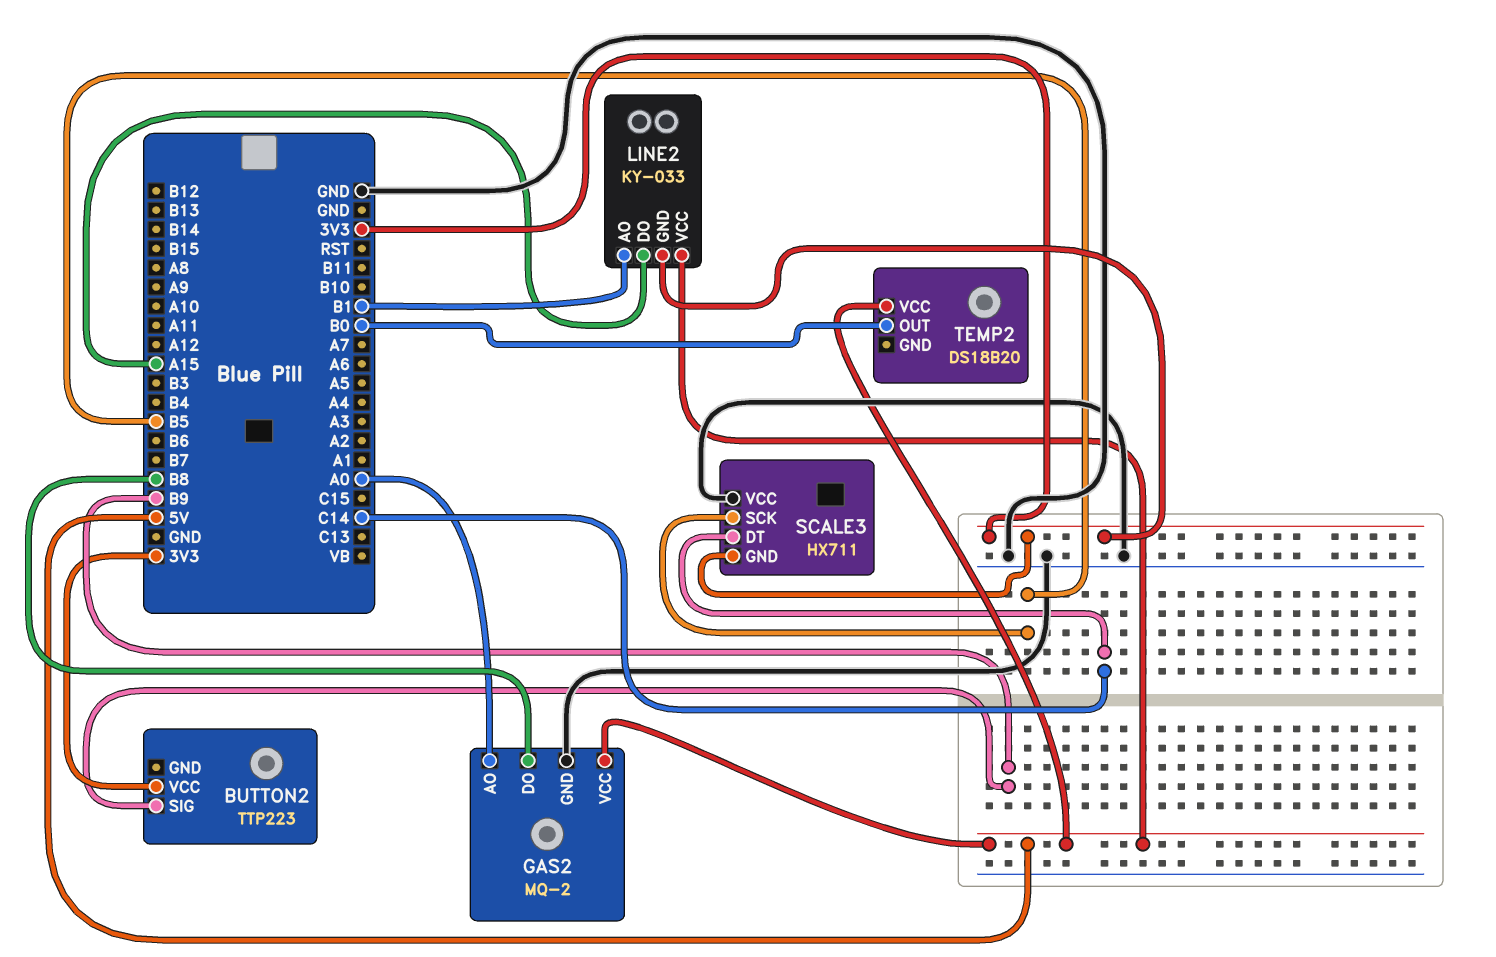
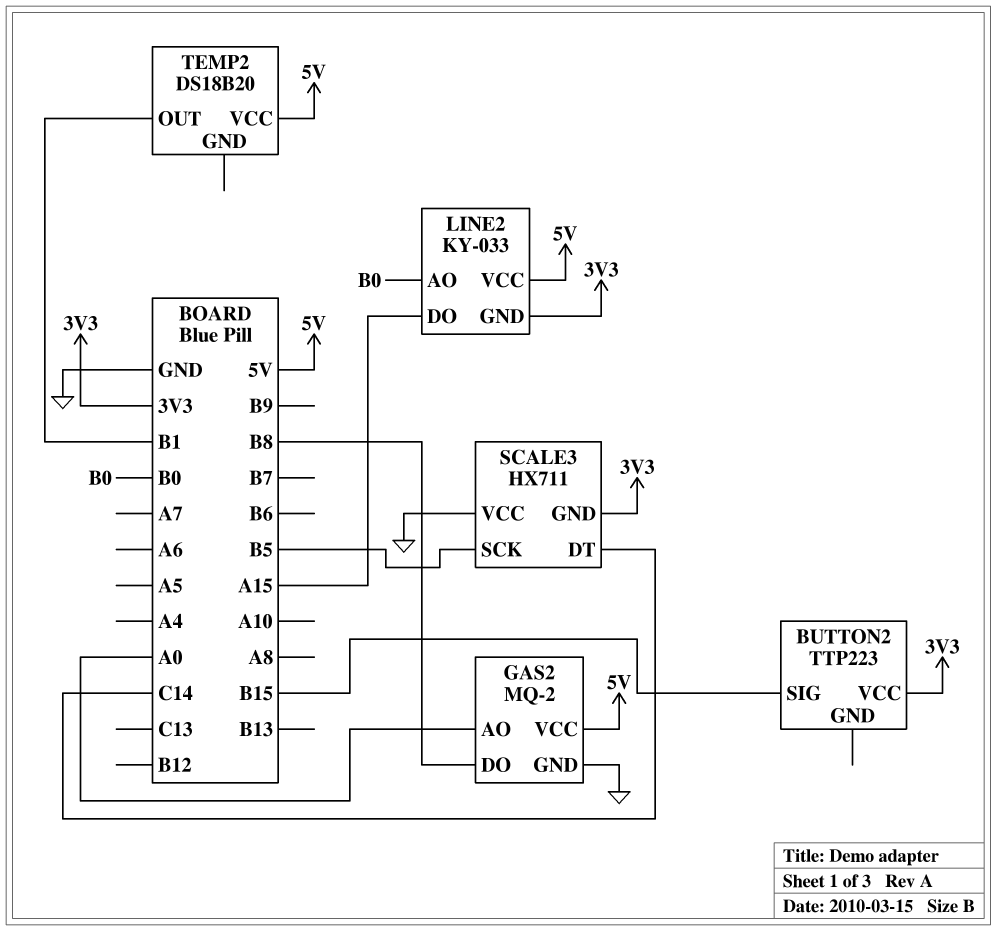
BUTTON2 pin SIG: B9 -> B15
LINE2 pin AO: B1 -> B0
TEMP2 pin OUT: B0 -> B1

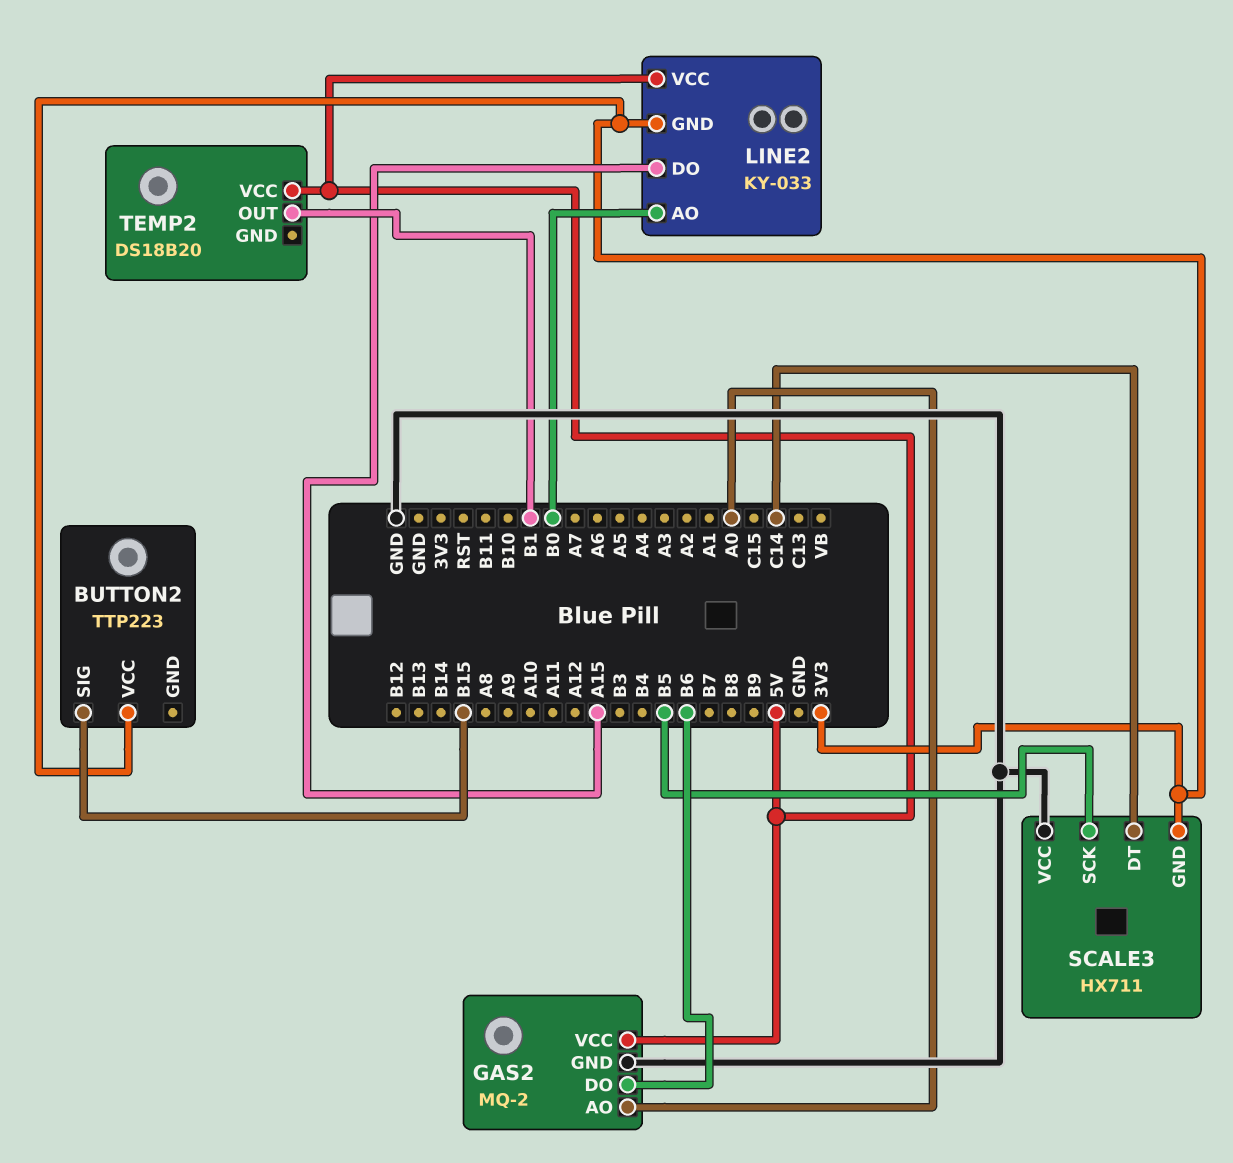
GAS2 pin DO: B8 -> B6

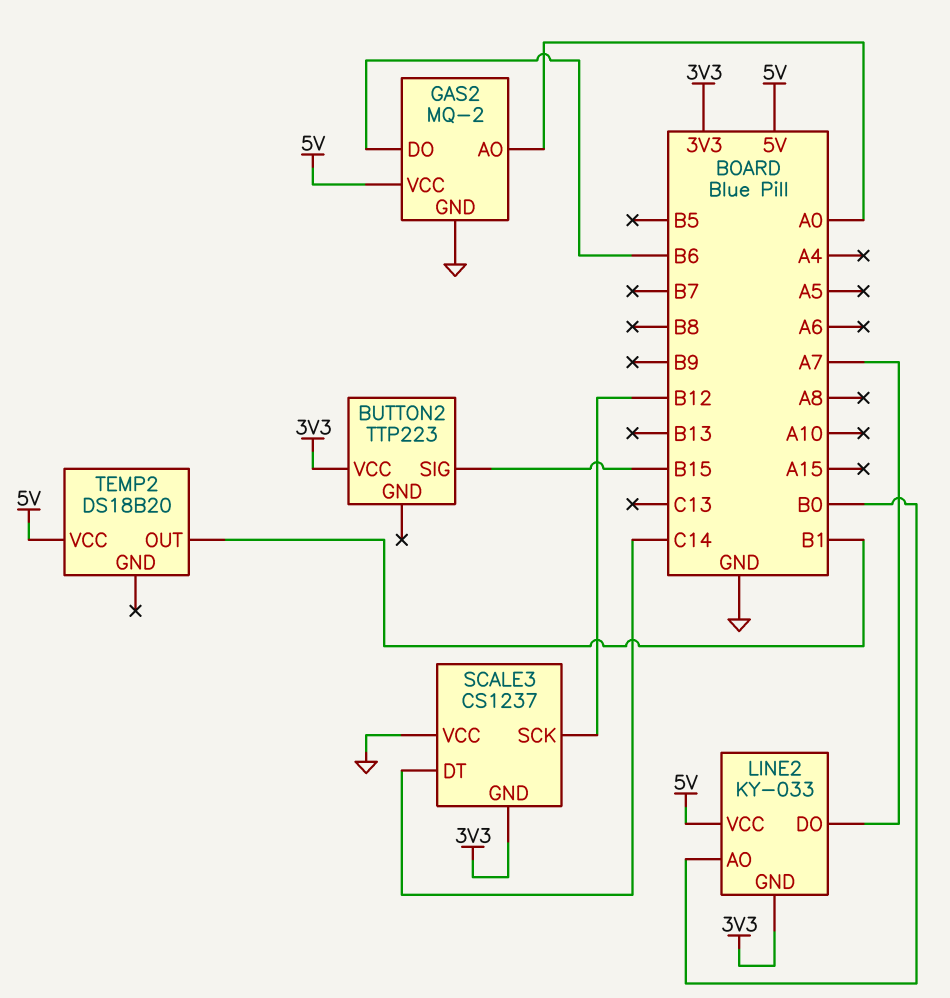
LINE2 pin DO: A15 -> A7
SCALE3: HX711 -> CS1237
SCALE3 pin SCK: B5 -> B12

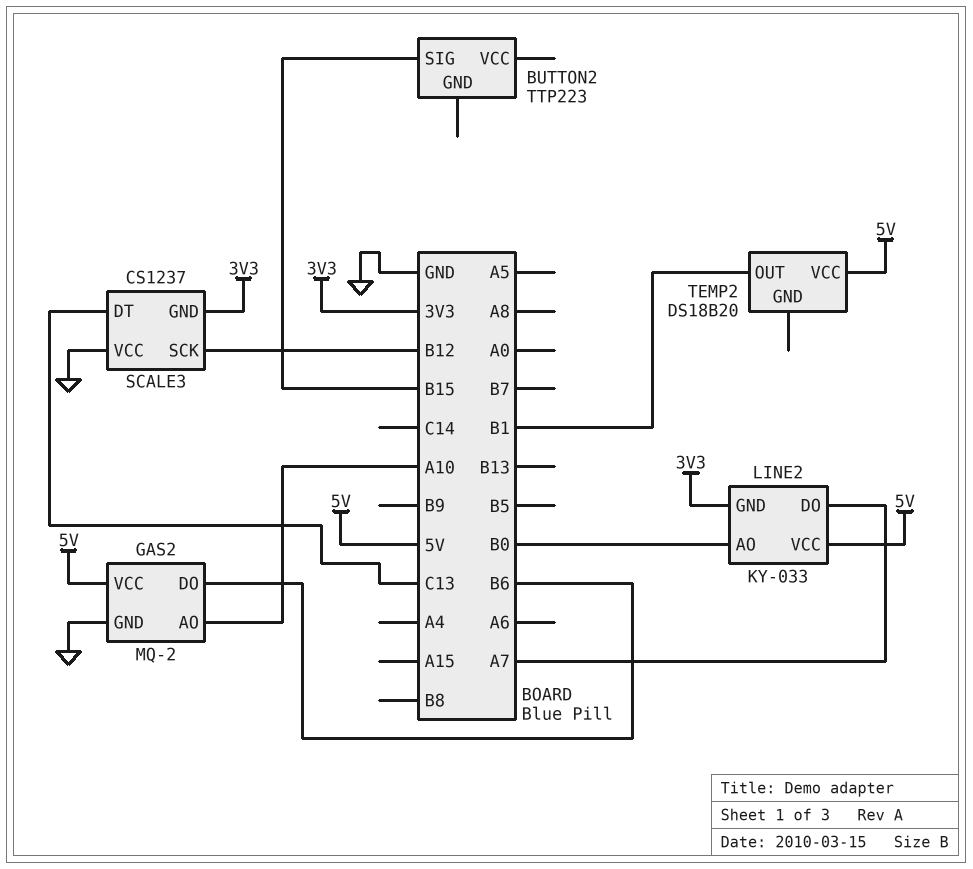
BUTTON2 pin VCC: 3V3 -> none
GAS2 pin AO: A0 -> A10
SCALE3 pin DT: C14 -> C13

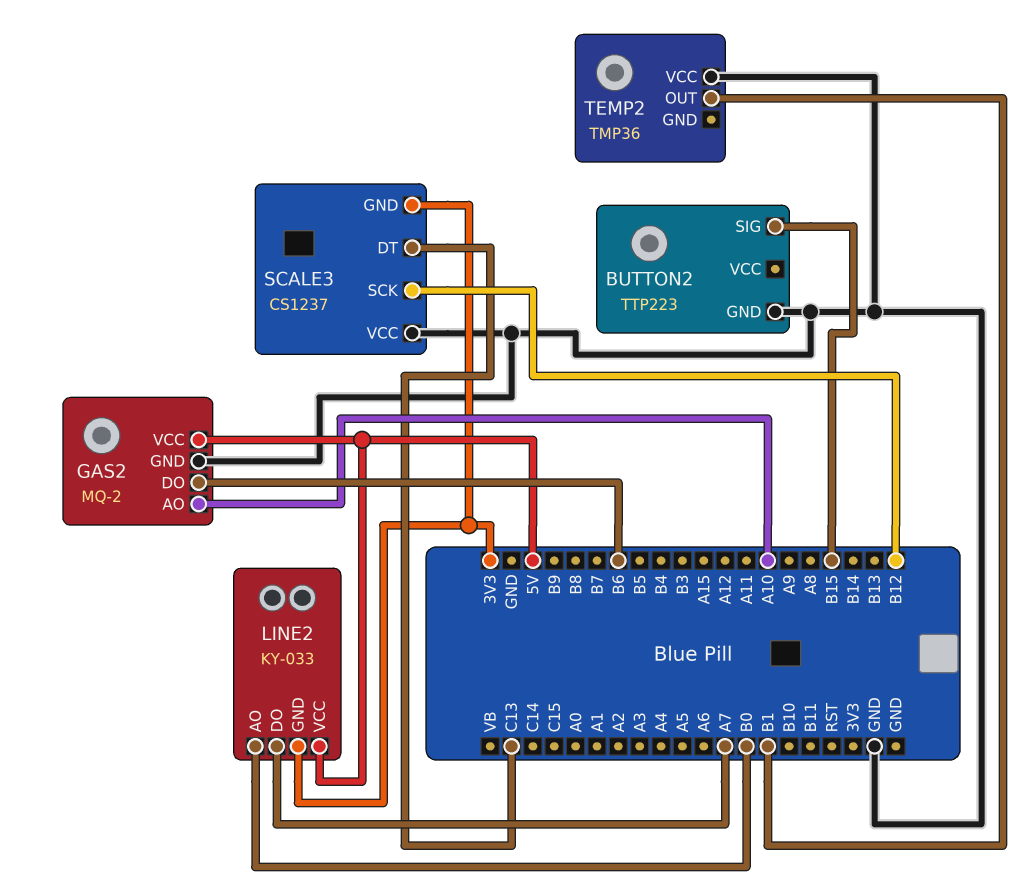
BUTTON2 pin GND: none -> GND
TEMP2: DS18B20 -> TMP36
TEMP2 pin VCC: 5V -> GND

